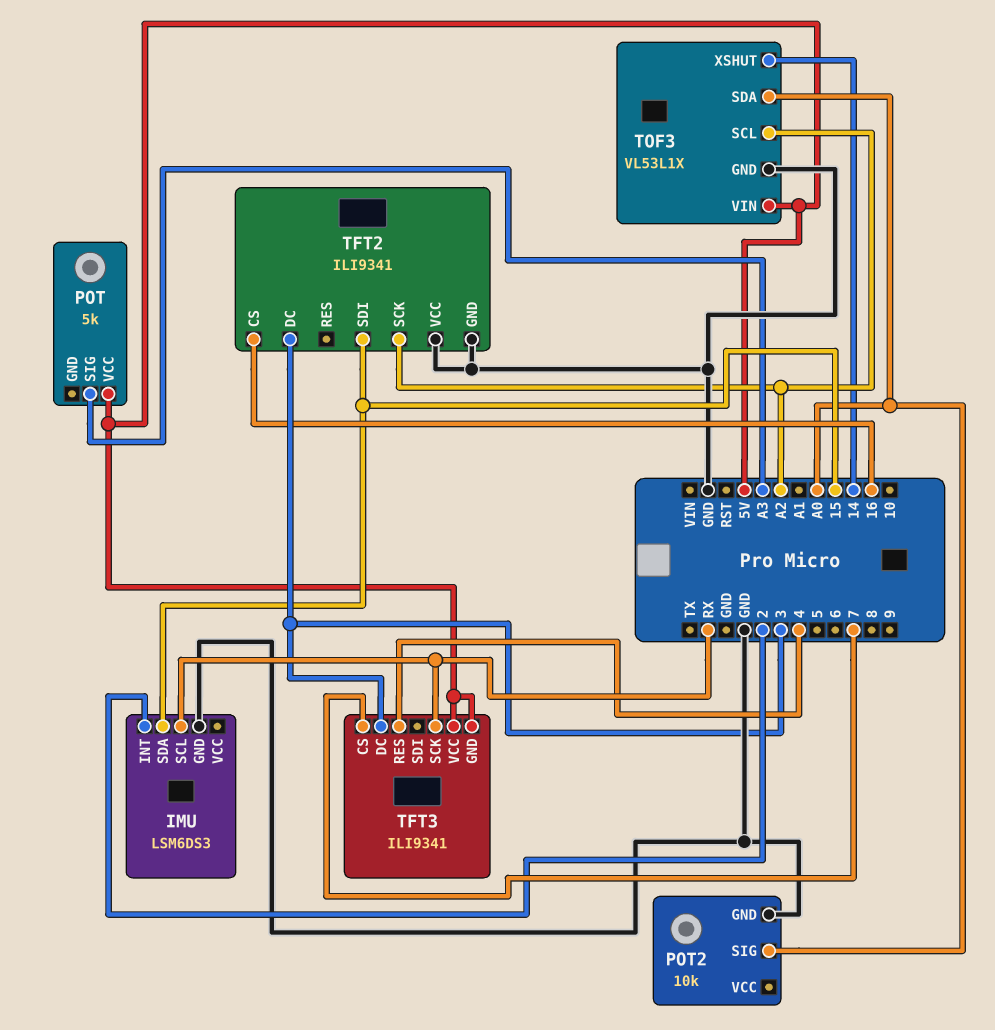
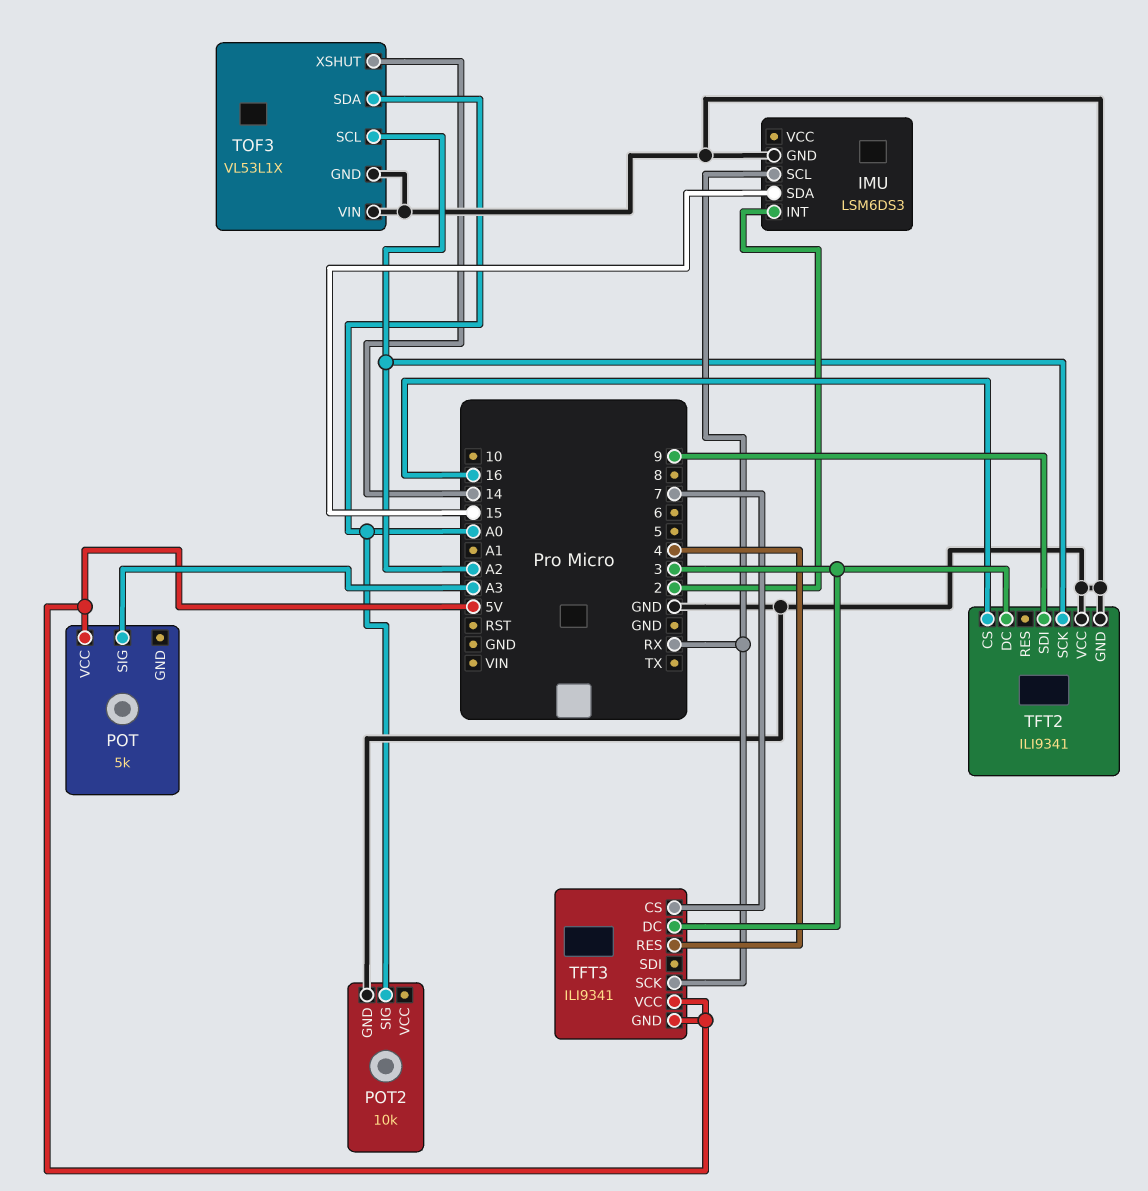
TFT2 pin SDI: 15 -> 9
TOF3 pin VIN: 5V -> GND

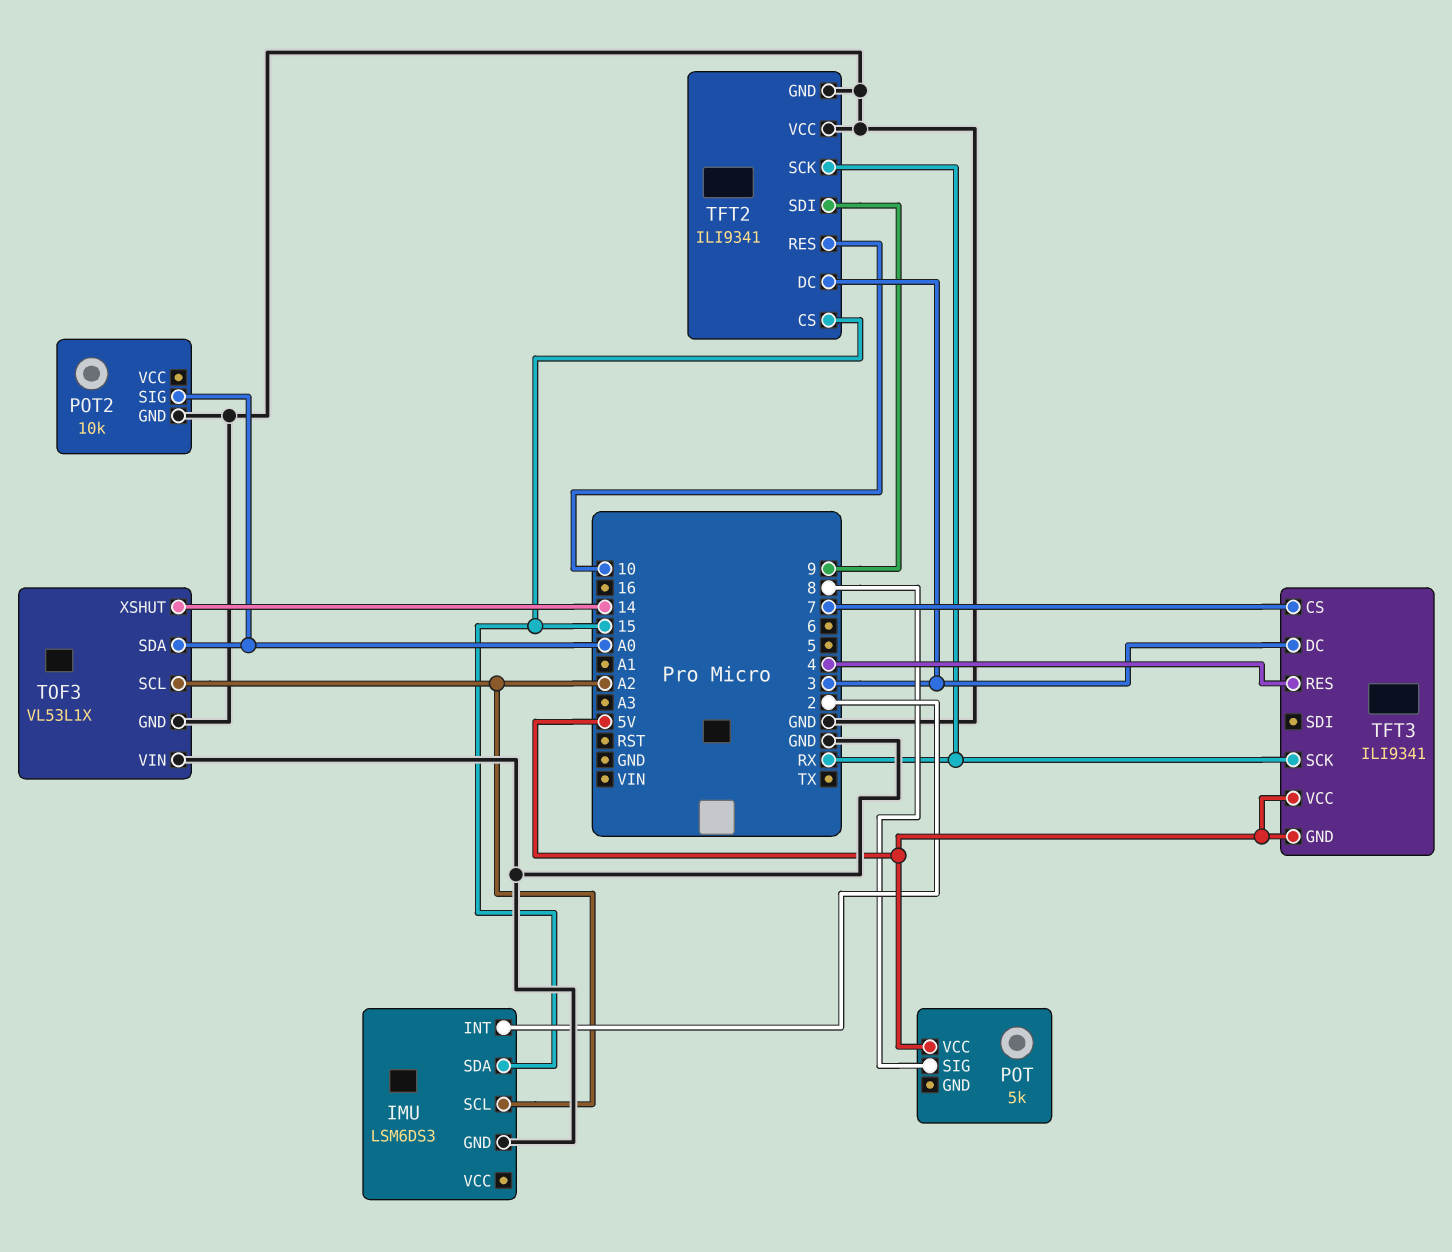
IMU pin SCL: RX -> A2
POT pin SIG: A3 -> 8
TFT2 pin CS: 16 -> 15
TFT2 pin RES: none -> 10
TFT2 pin SCK: A2 -> RX

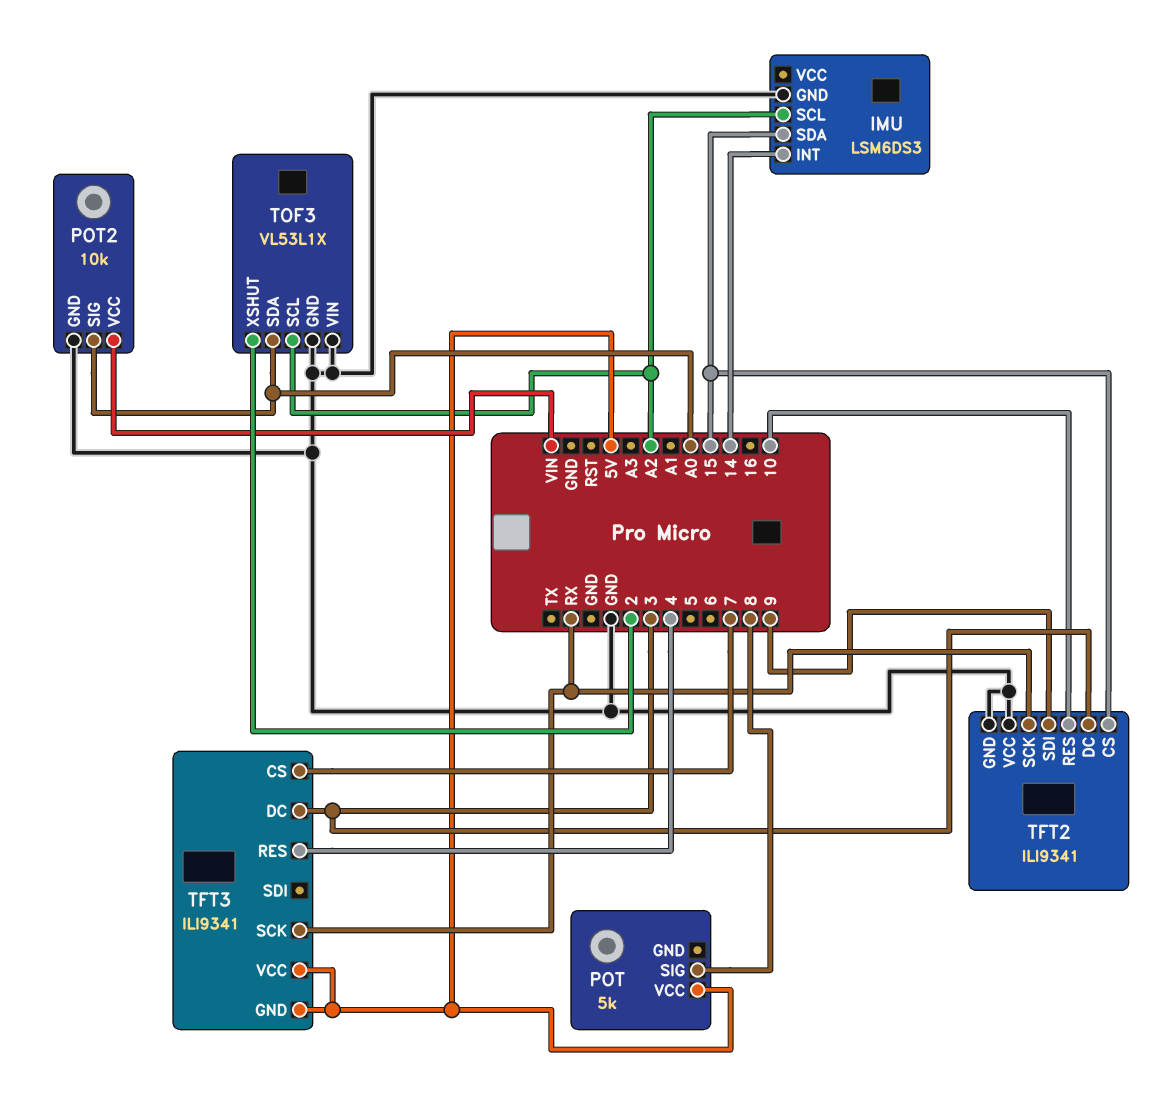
IMU pin INT: 2 -> 14
POT2 pin VCC: none -> VIN
TOF3 pin XSHUT: 14 -> 2

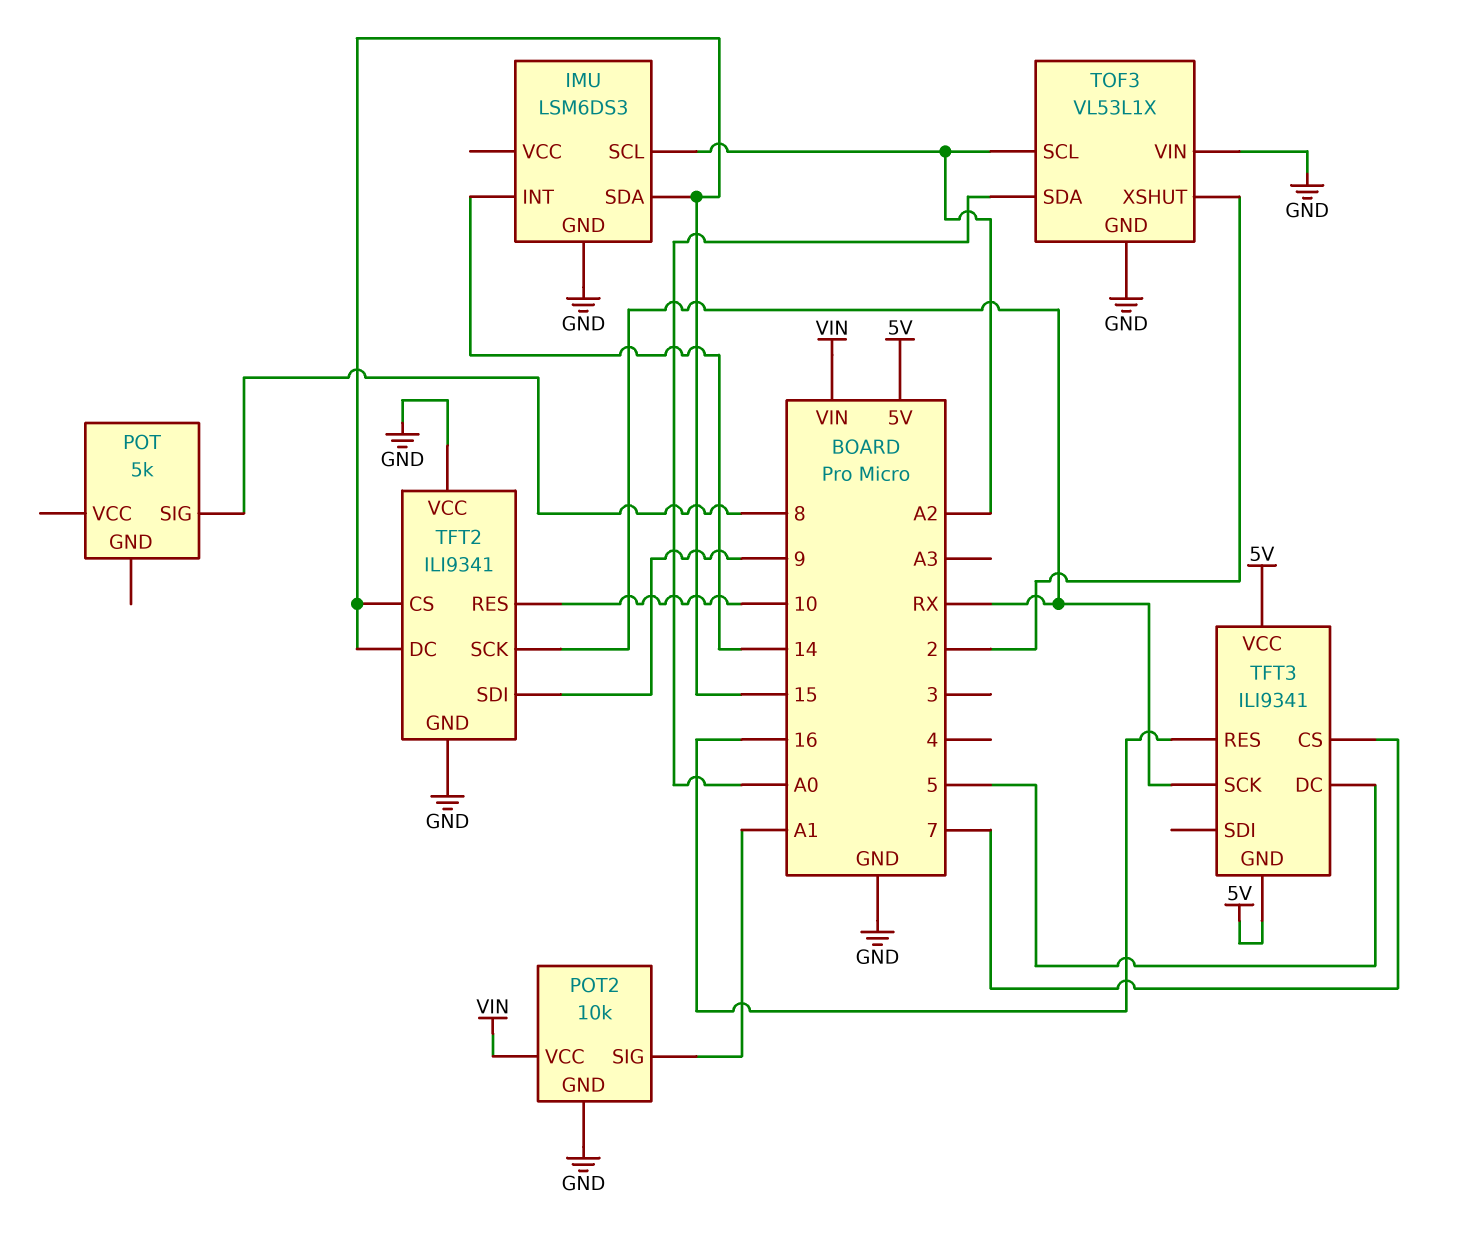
POT pin VCC: 5V -> none
POT2 pin SIG: A0 -> A1
TFT2 pin DC: 3 -> 15
TFT3 pin DC: 3 -> 5
TFT3 pin RES: 4 -> 16

